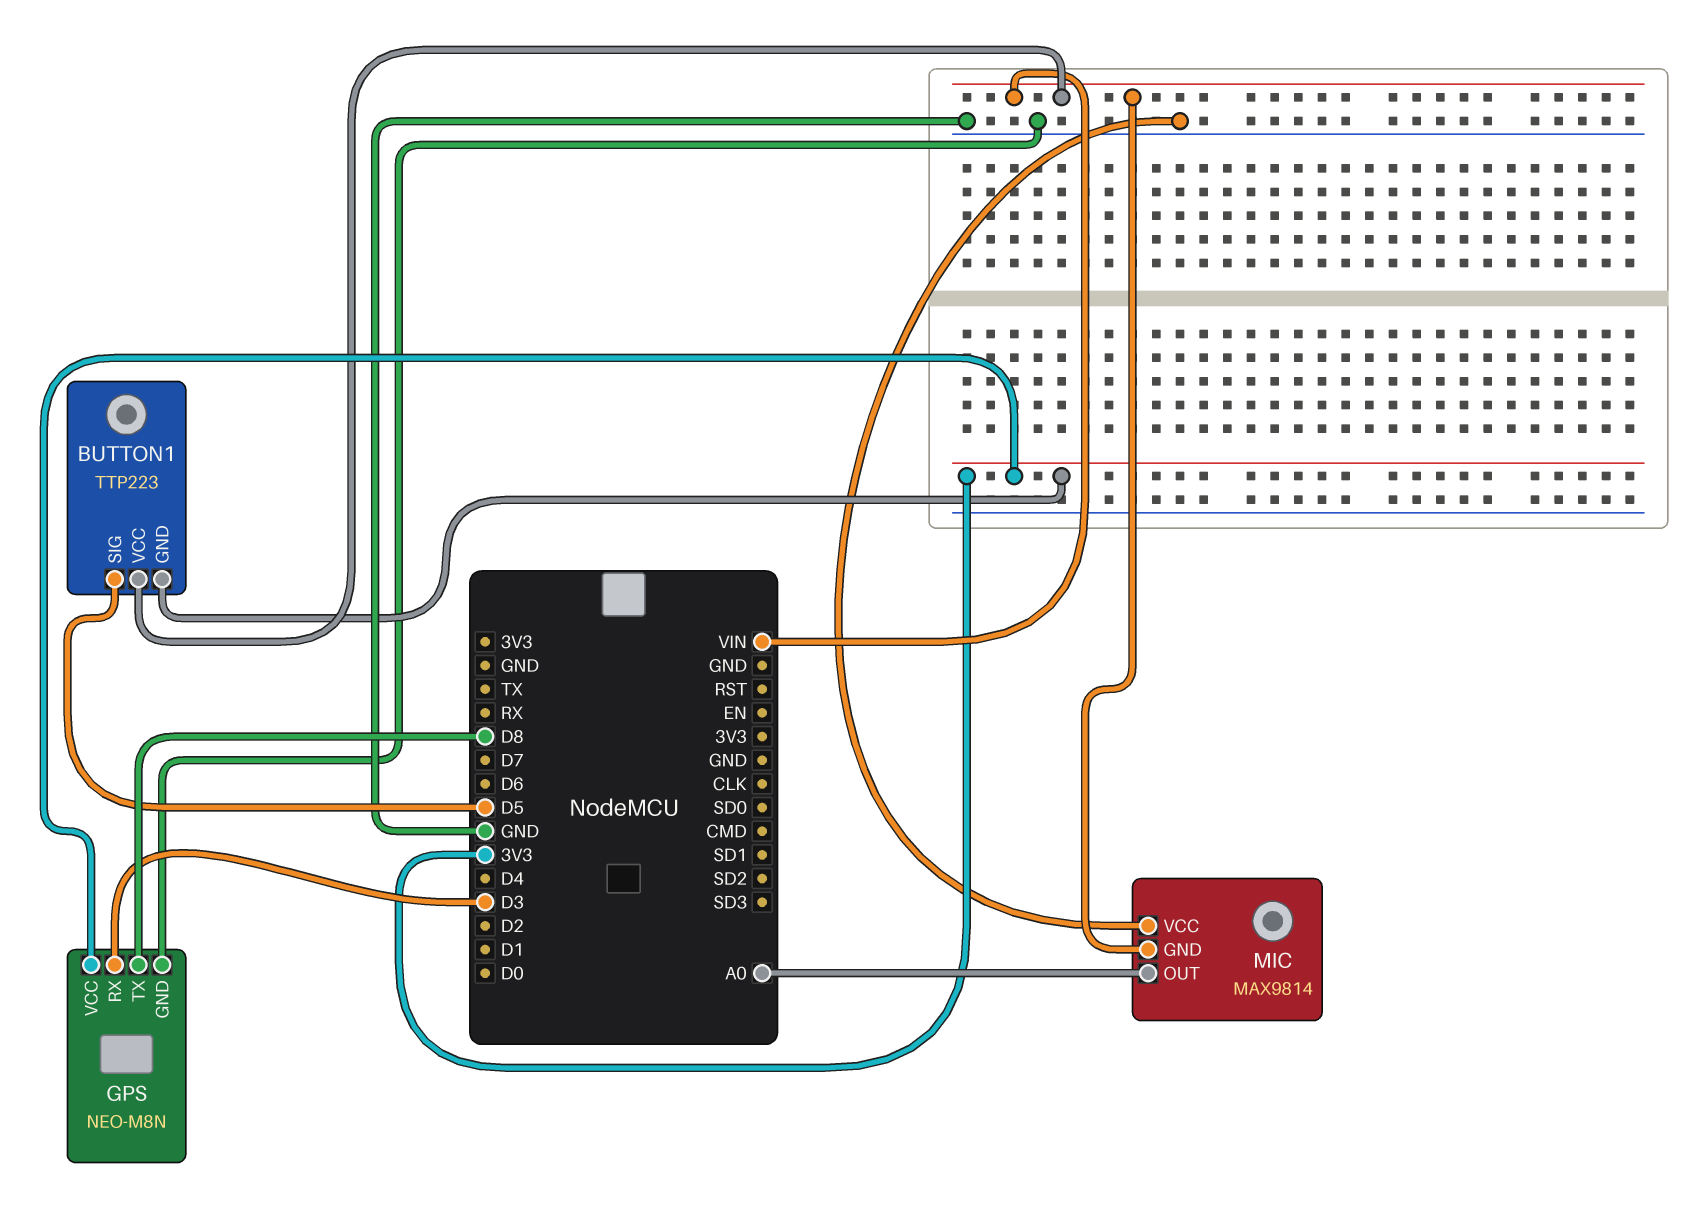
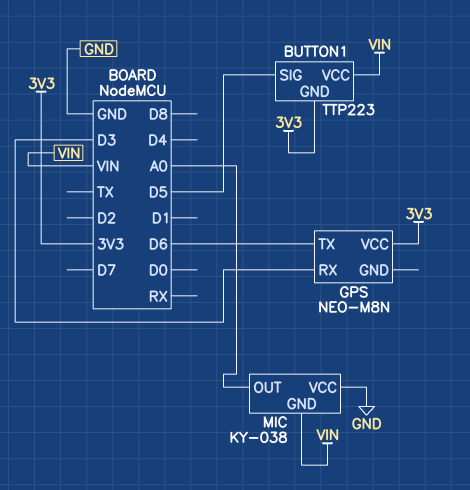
GPS pin GND: GND -> none
GPS pin TX: D8 -> D6
MIC: MAX9814 -> KY-038

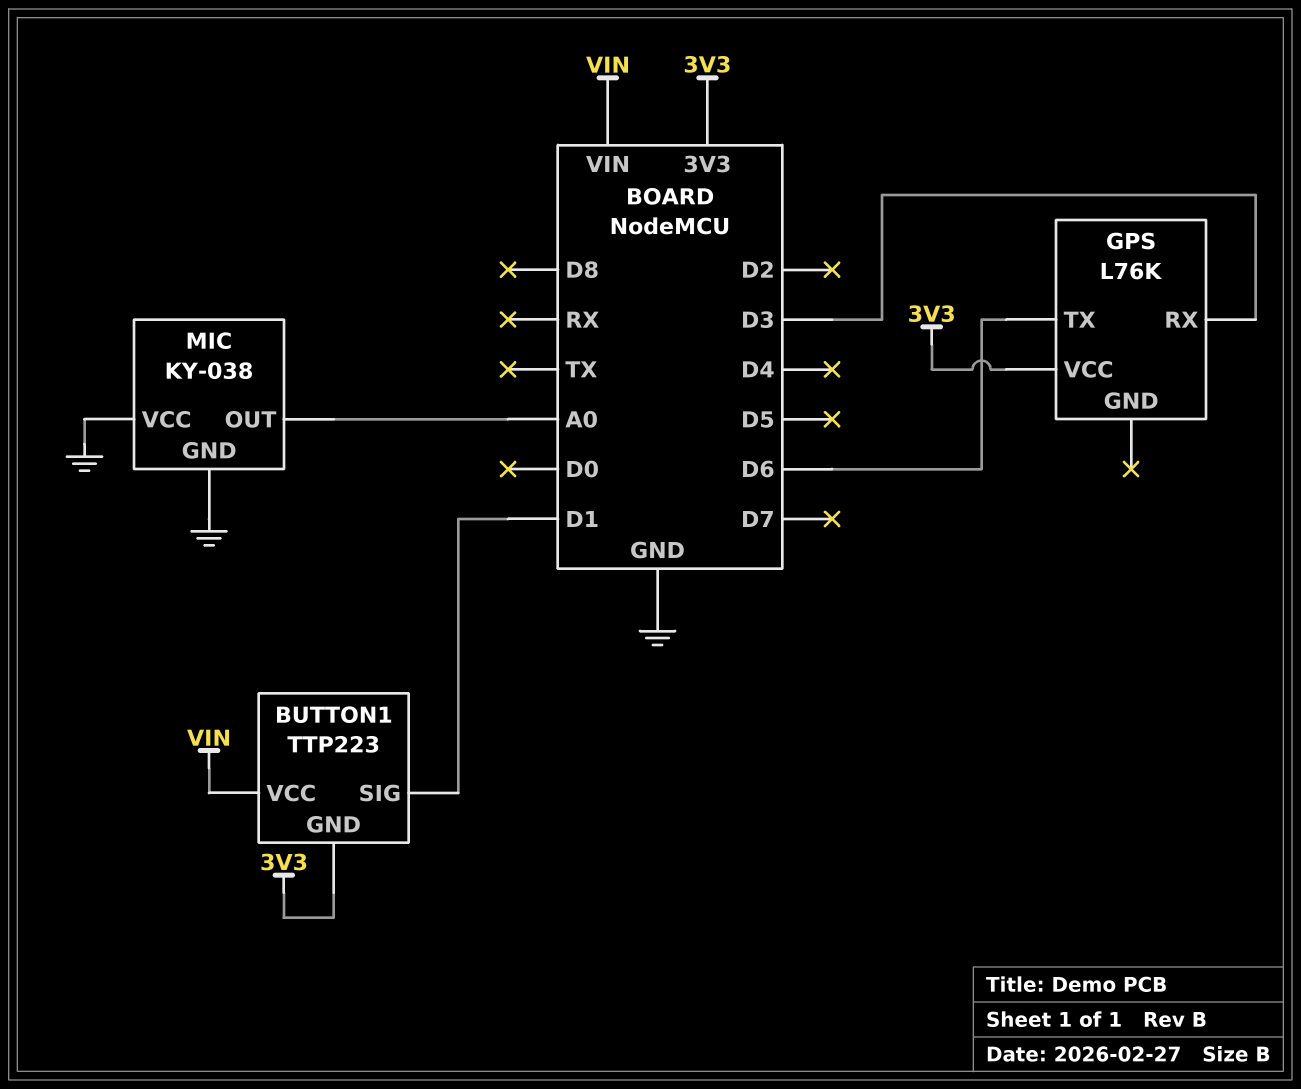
BUTTON1 pin SIG: D5 -> D1
GPS: NEO-M8N -> L76K
MIC pin GND: VIN -> GND

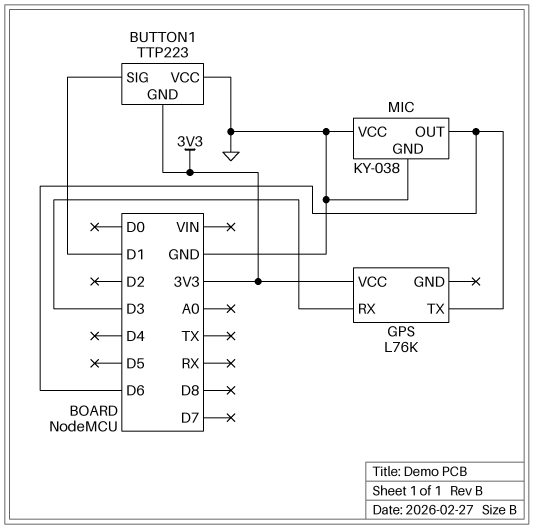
BUTTON1 pin VCC: VIN -> GND
MIC pin OUT: A0 -> D6

